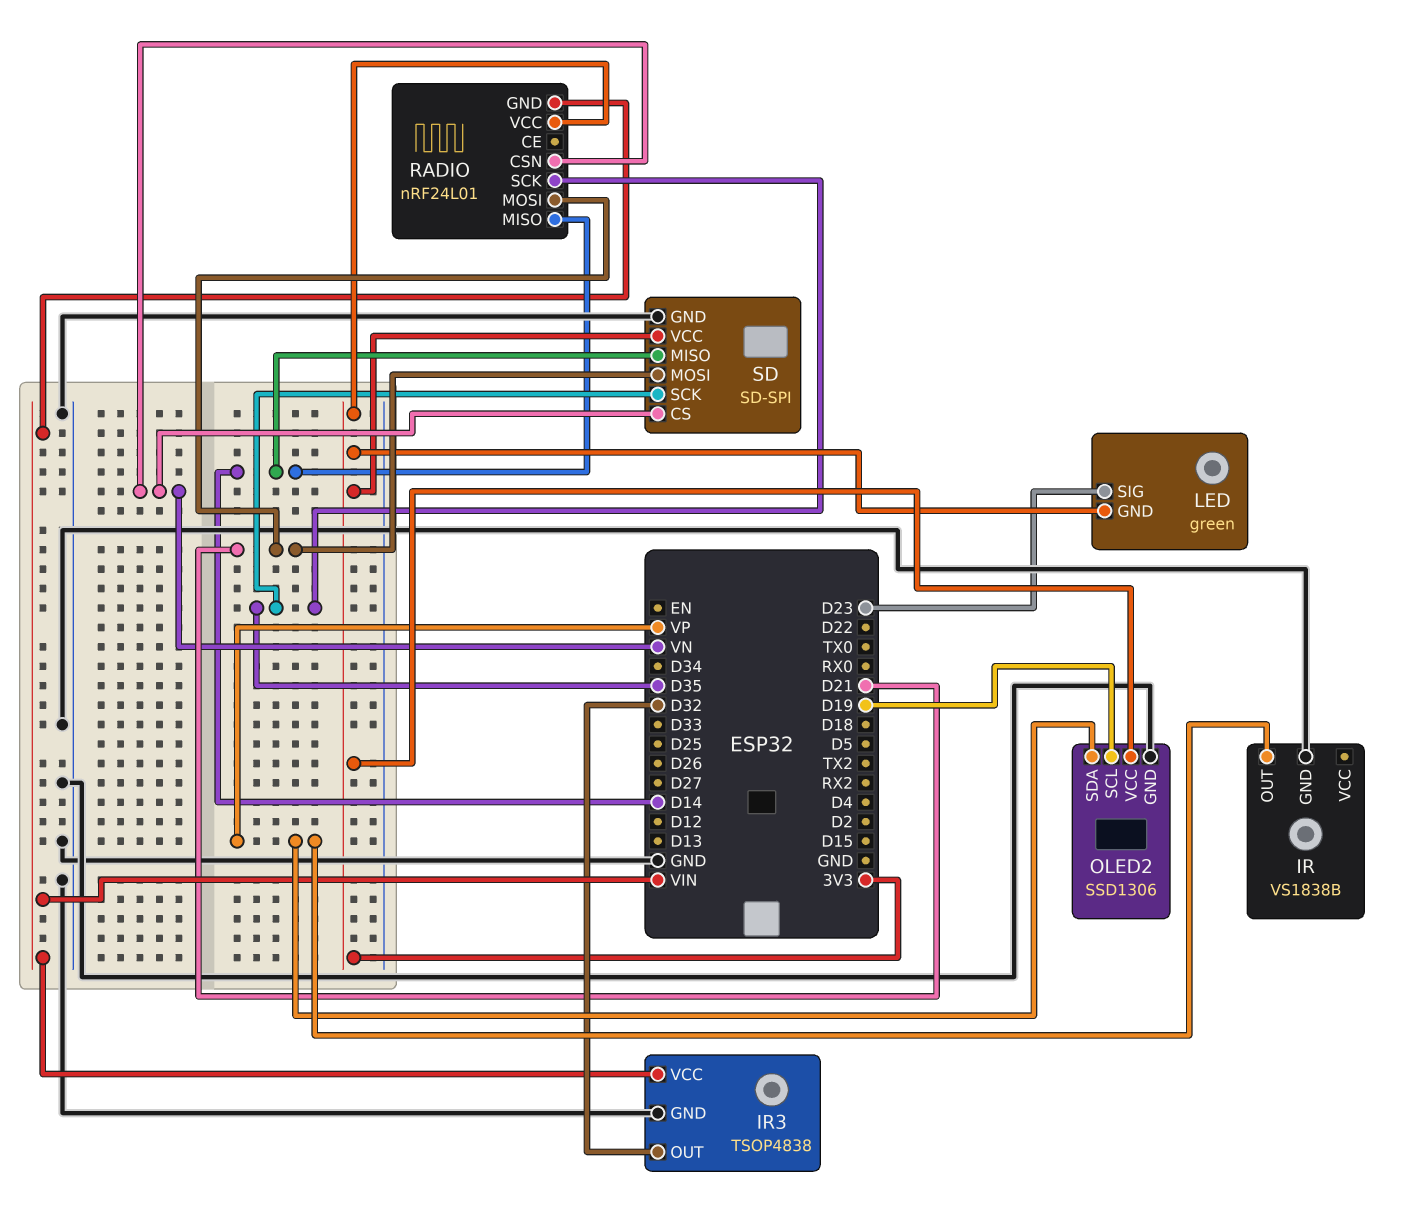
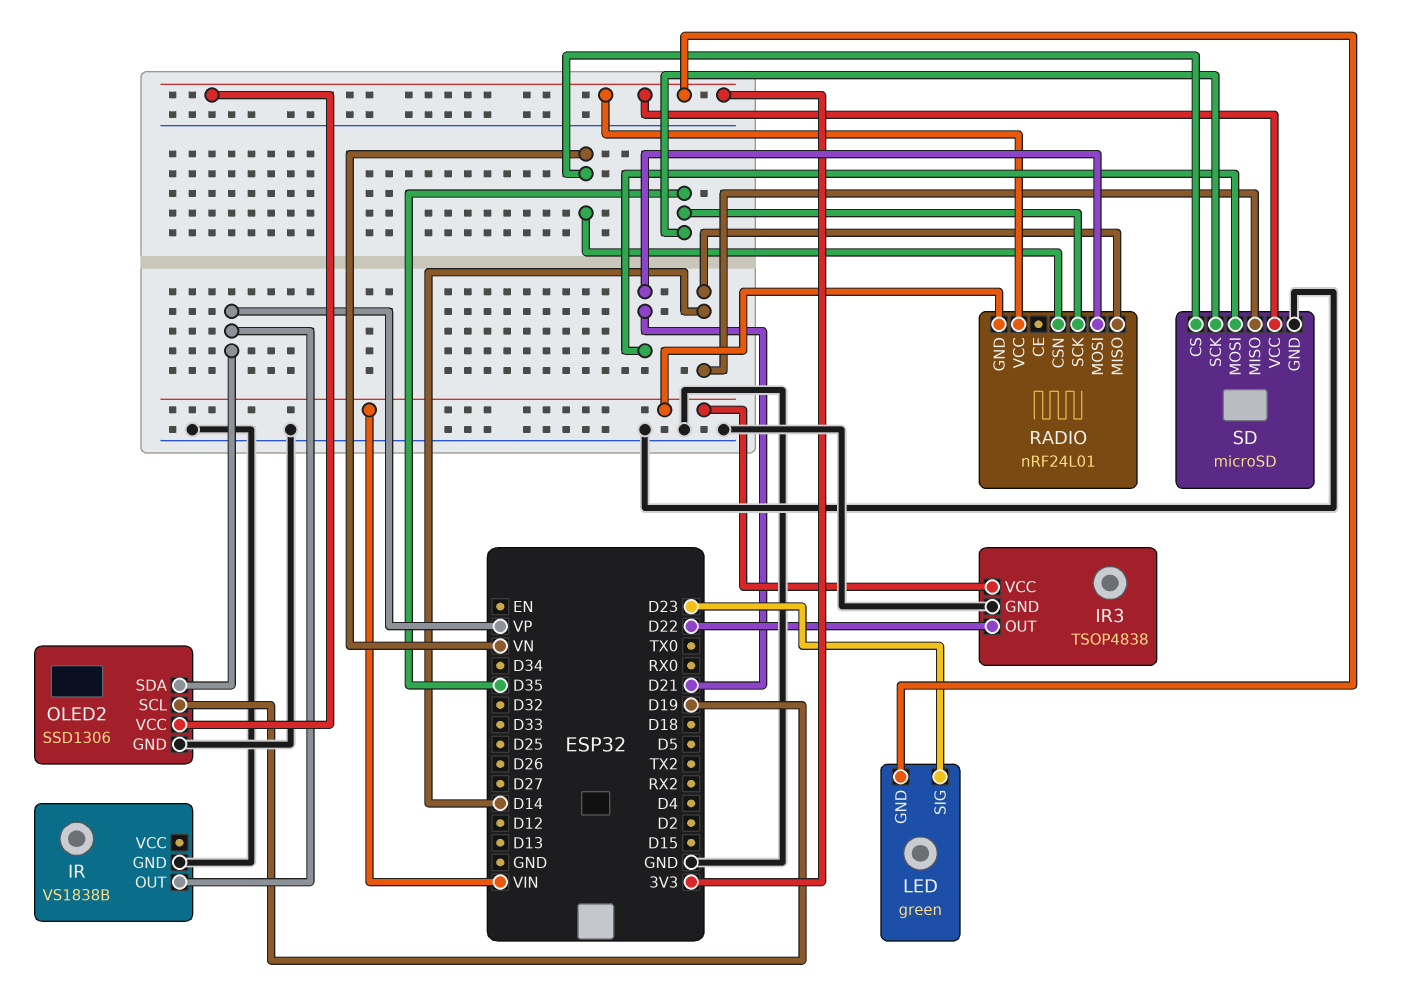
IR3 pin OUT: D32 -> D22
SD: SD-SPI -> microSD

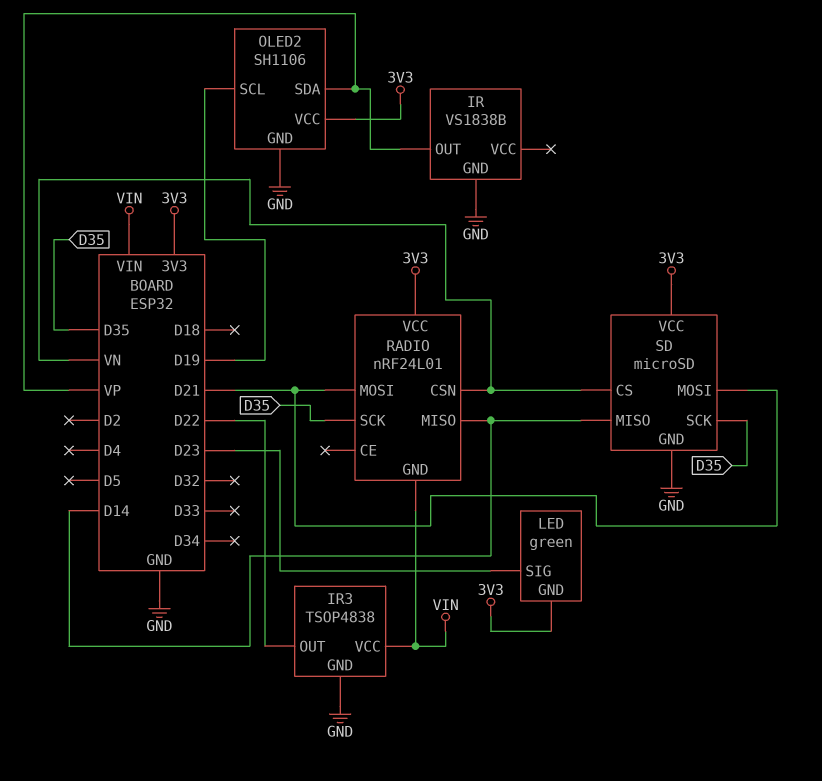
OLED2: SSD1306 -> SH1106

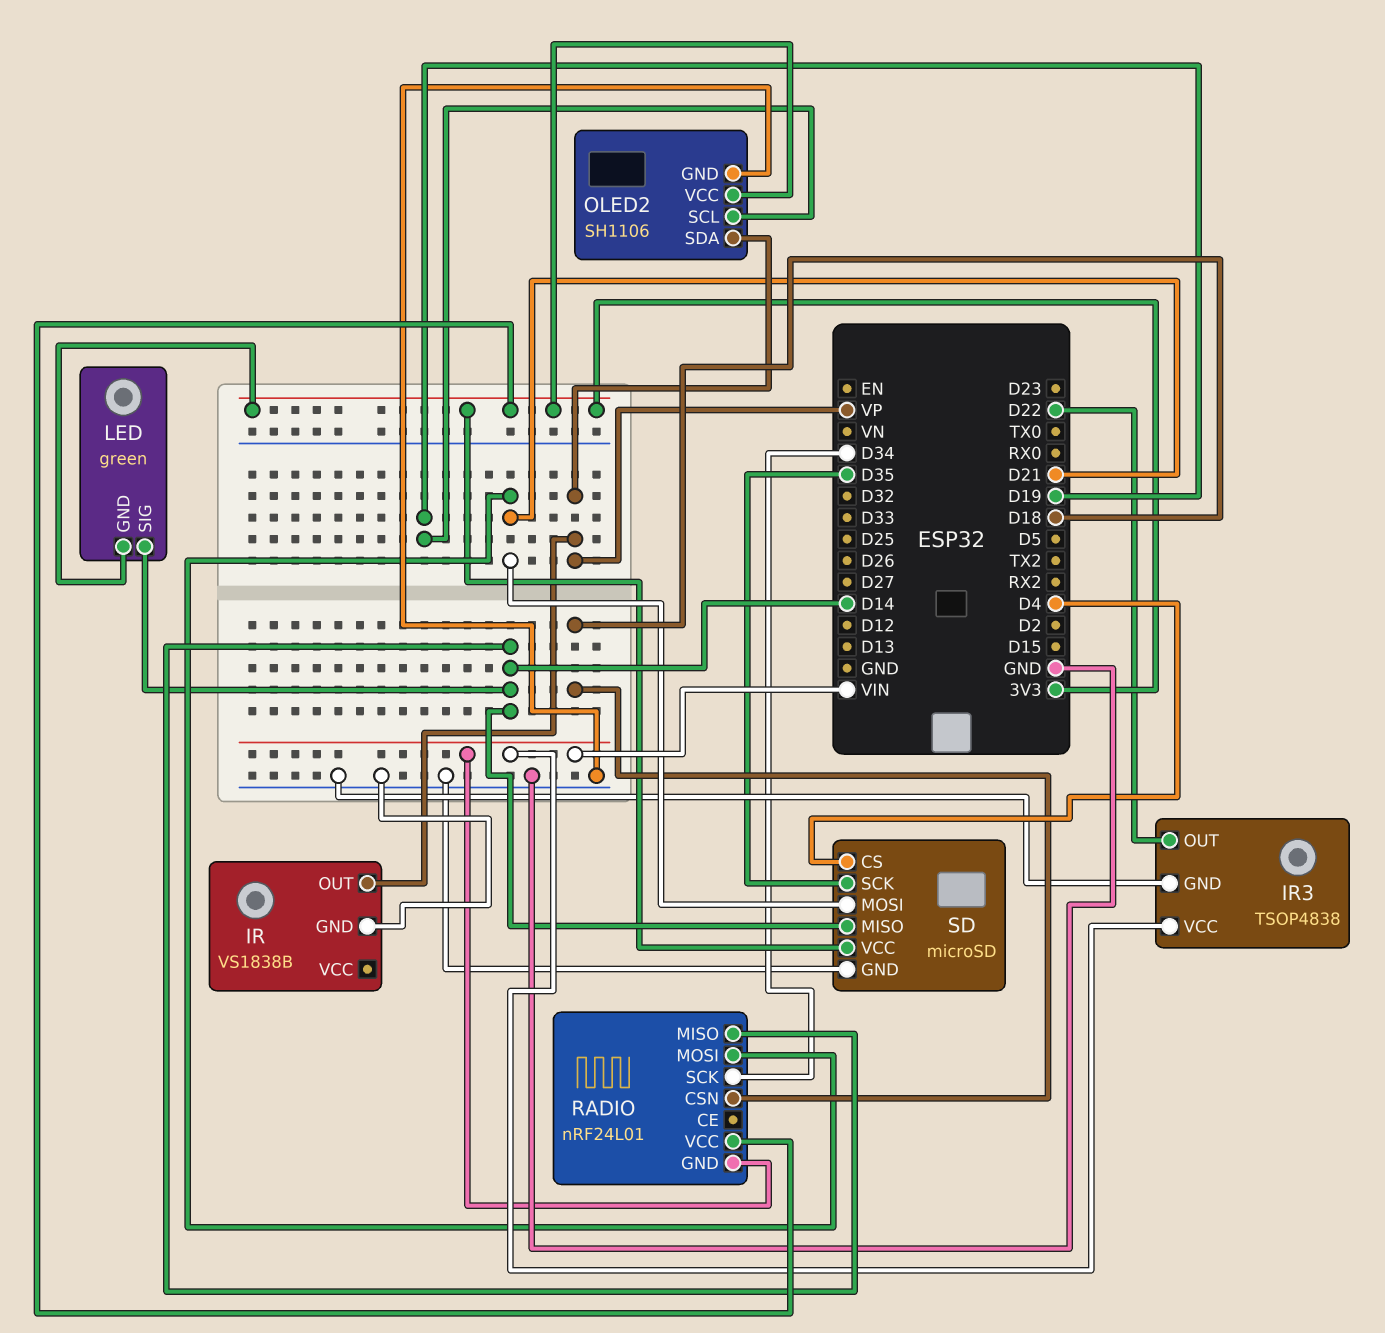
LED pin SIG: D23 -> D14
RADIO pin CSN: VN -> D18
RADIO pin SCK: D35 -> D34
SD pin CS: VN -> D4

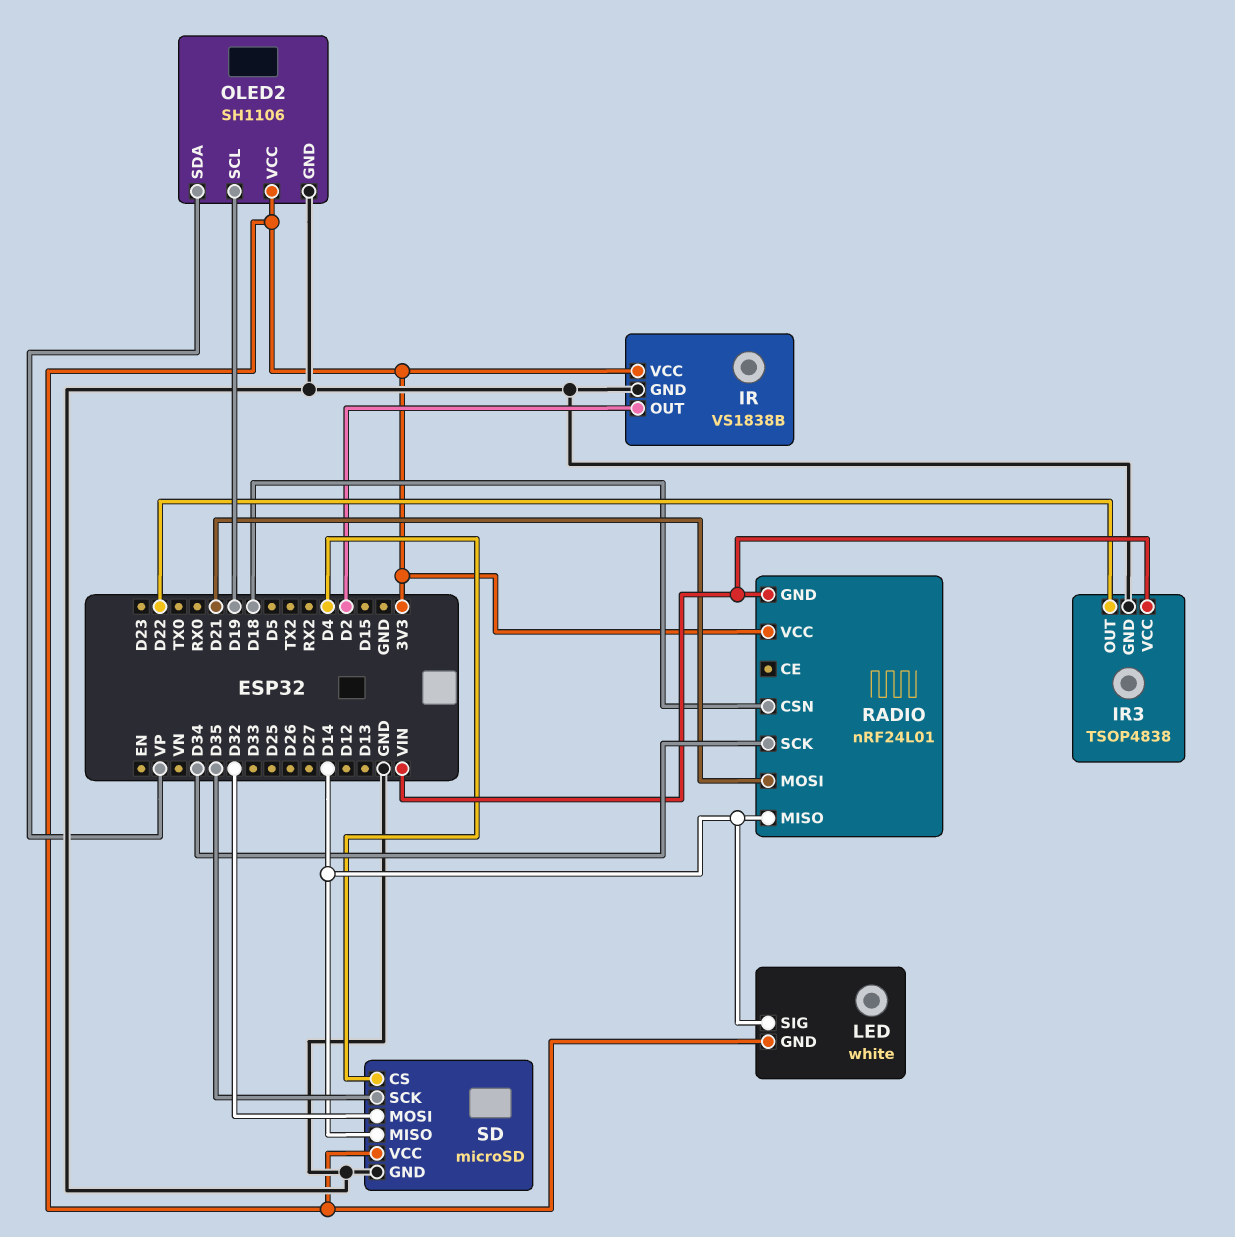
IR pin OUT: VP -> D2
IR pin VCC: none -> 3V3
LED: green -> white
SD pin MOSI: D21 -> D32

